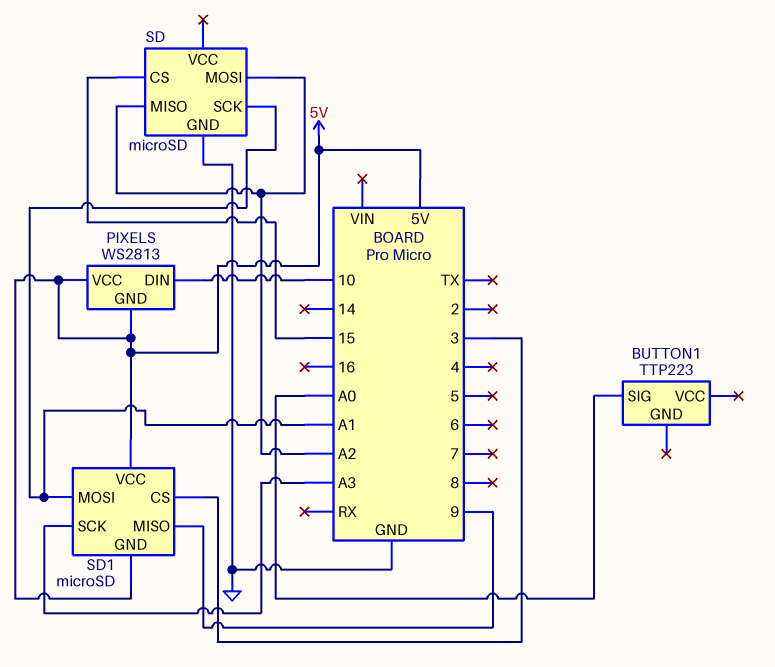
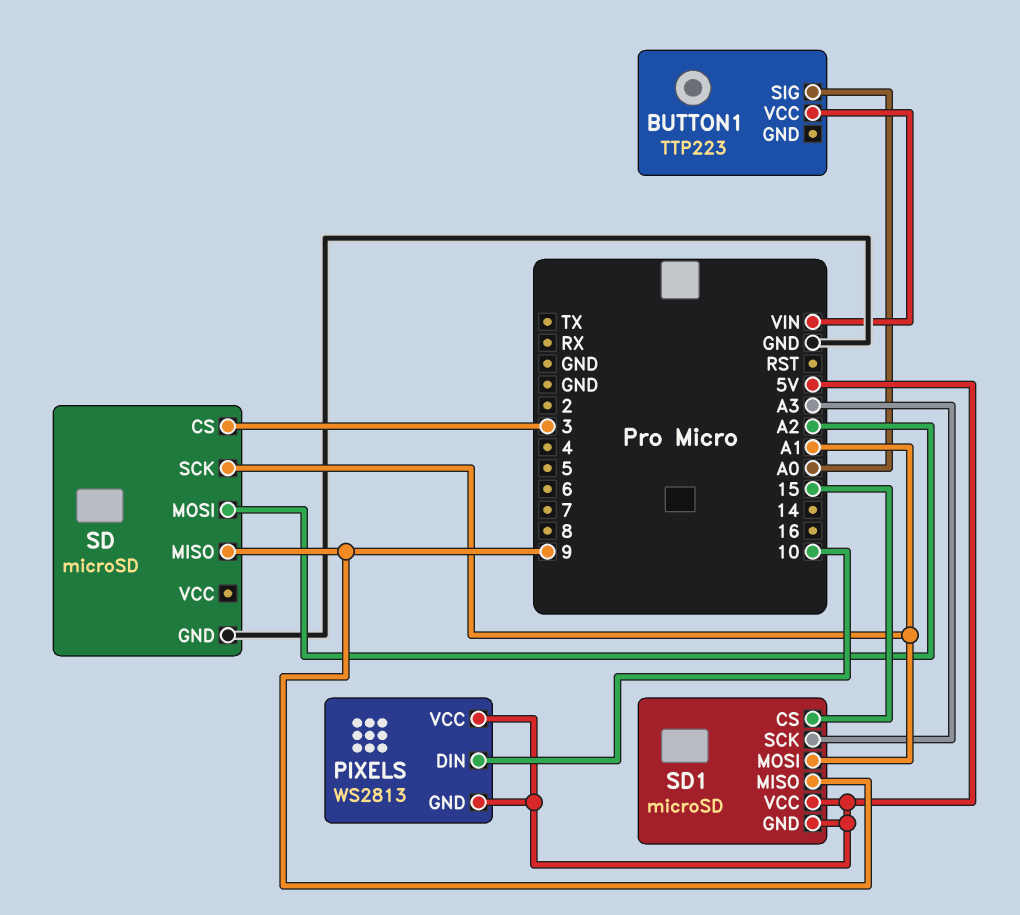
BUTTON1 pin VCC: none -> VIN
SD pin CS: 15 -> 3
SD pin MISO: A2 -> 9
SD1 pin CS: 3 -> 15

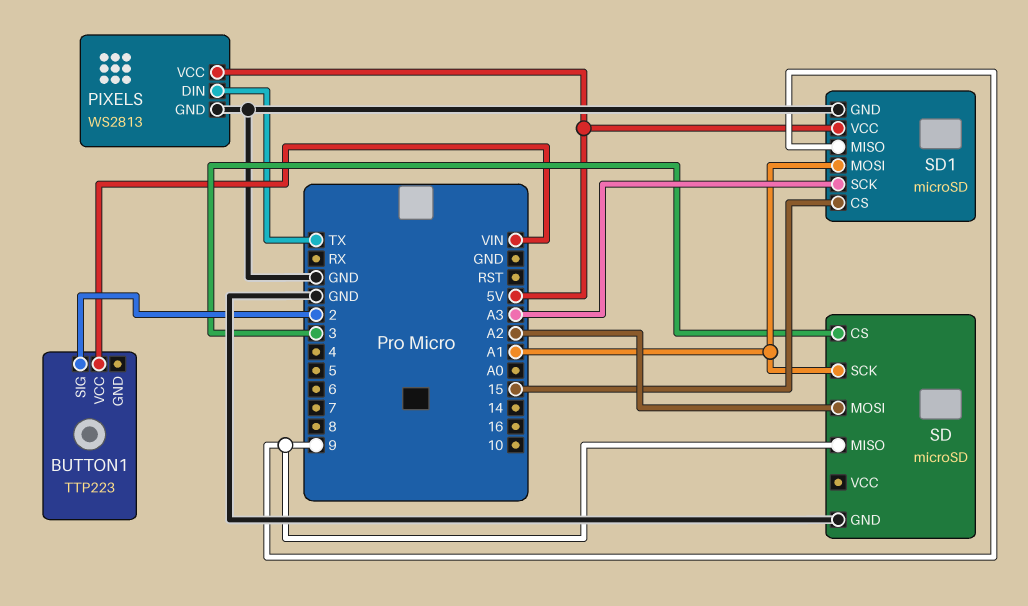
BUTTON1 pin SIG: A0 -> 2
PIXELS pin DIN: 10 -> TX
PIXELS pin GND: 5V -> GND
SD1 pin GND: 5V -> GND

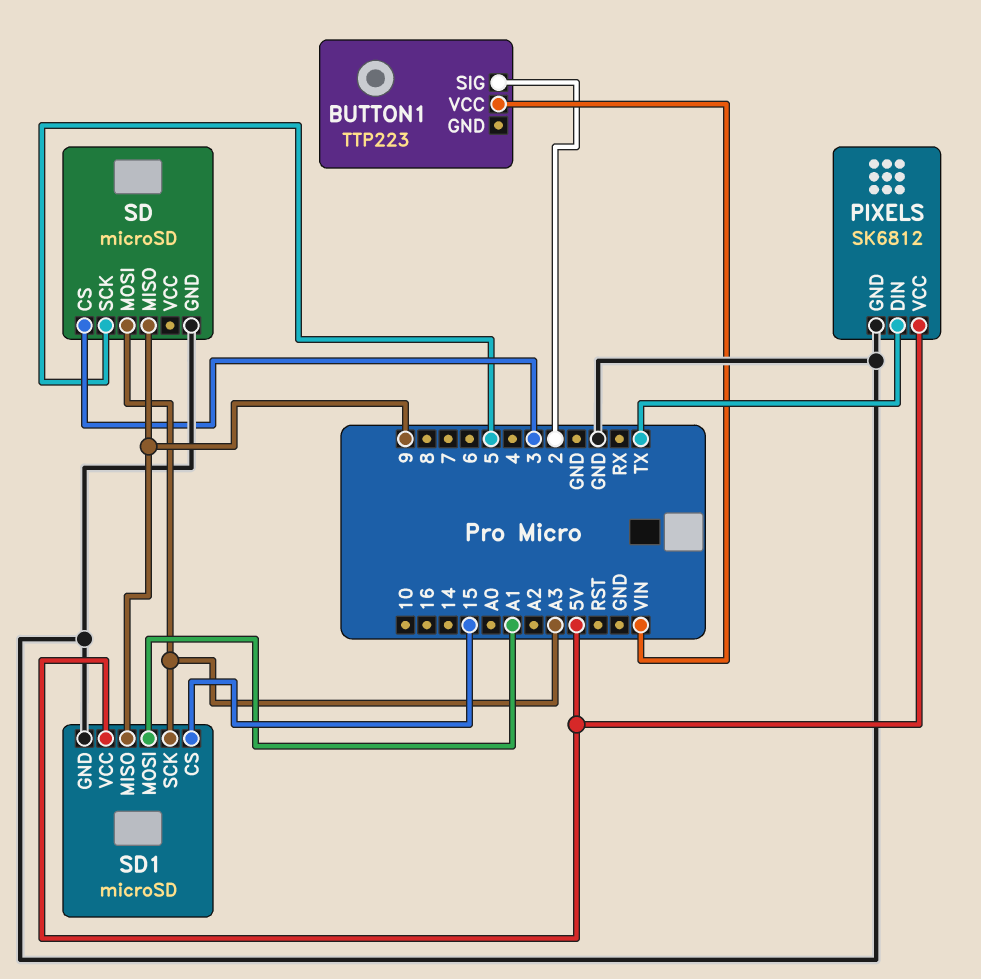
PIXELS: WS2813 -> SK6812
SD pin MOSI: A2 -> A3
SD pin SCK: A1 -> 5

